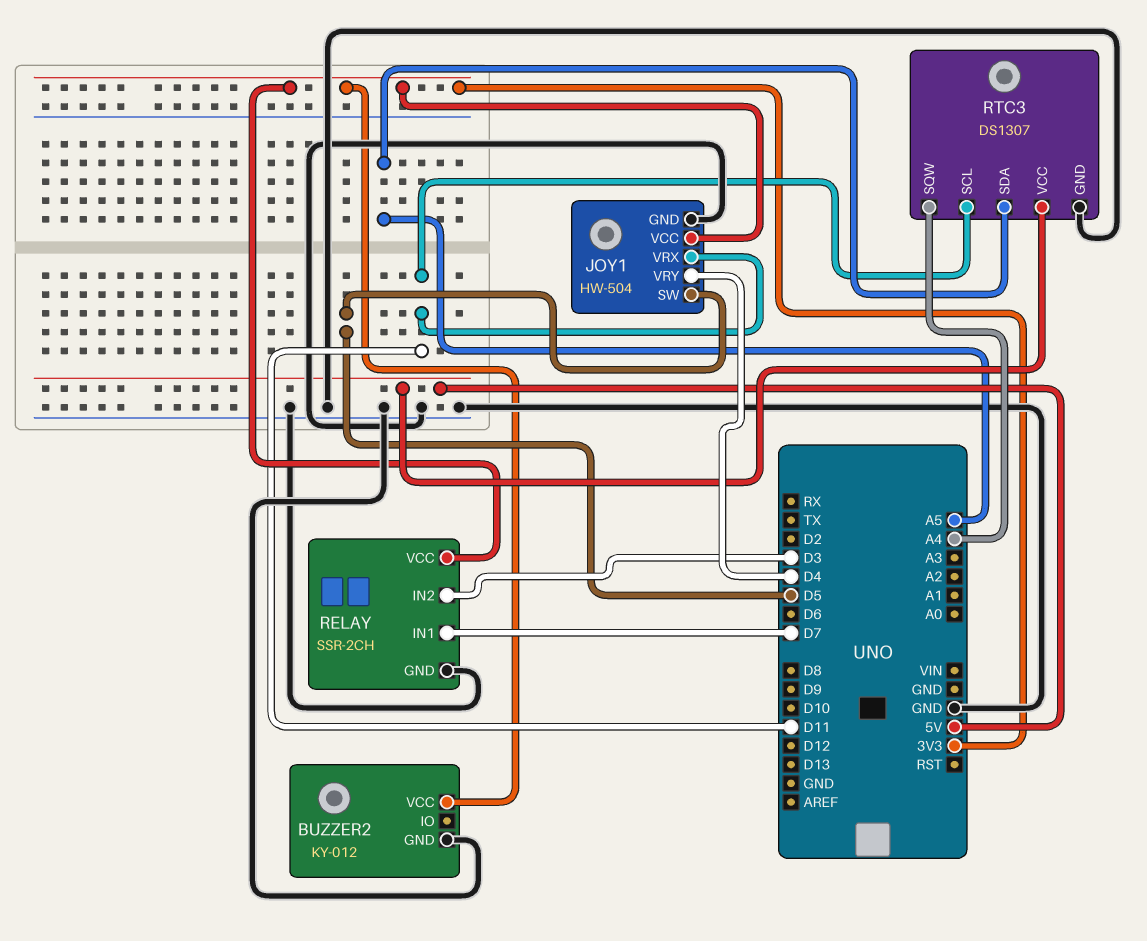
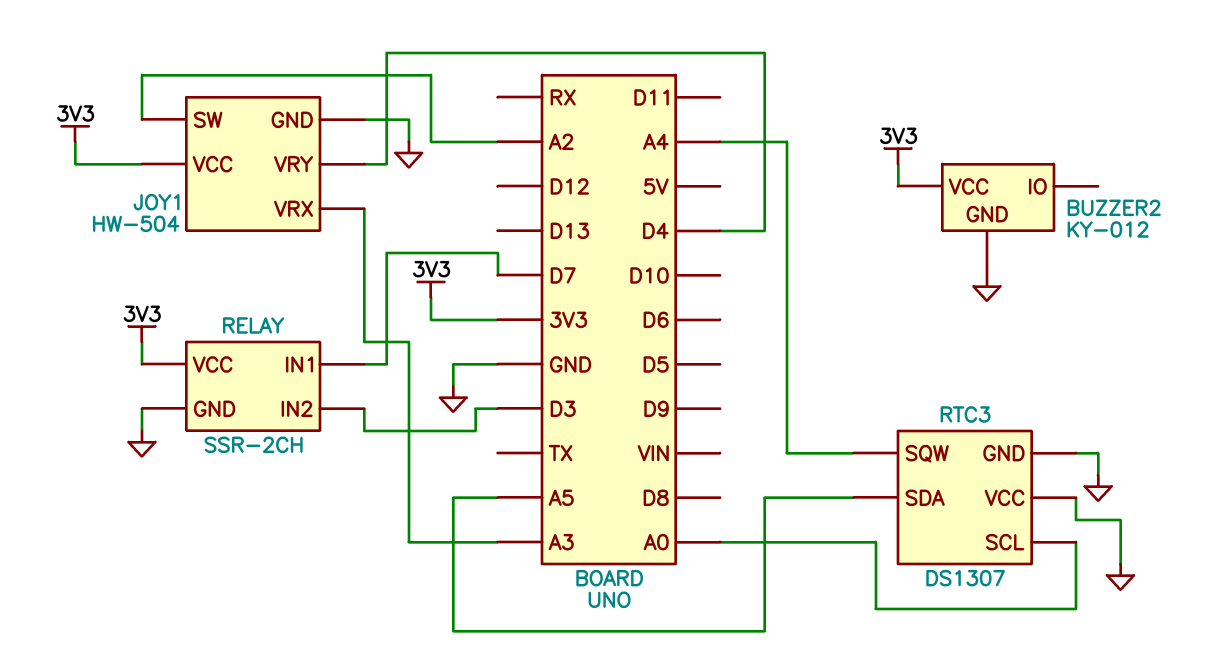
JOY1 pin SW: D5 -> A2
JOY1 pin VRX: D11 -> A3
RTC3 pin SCL: D11 -> A0
RTC3 pin VCC: 5V -> GND

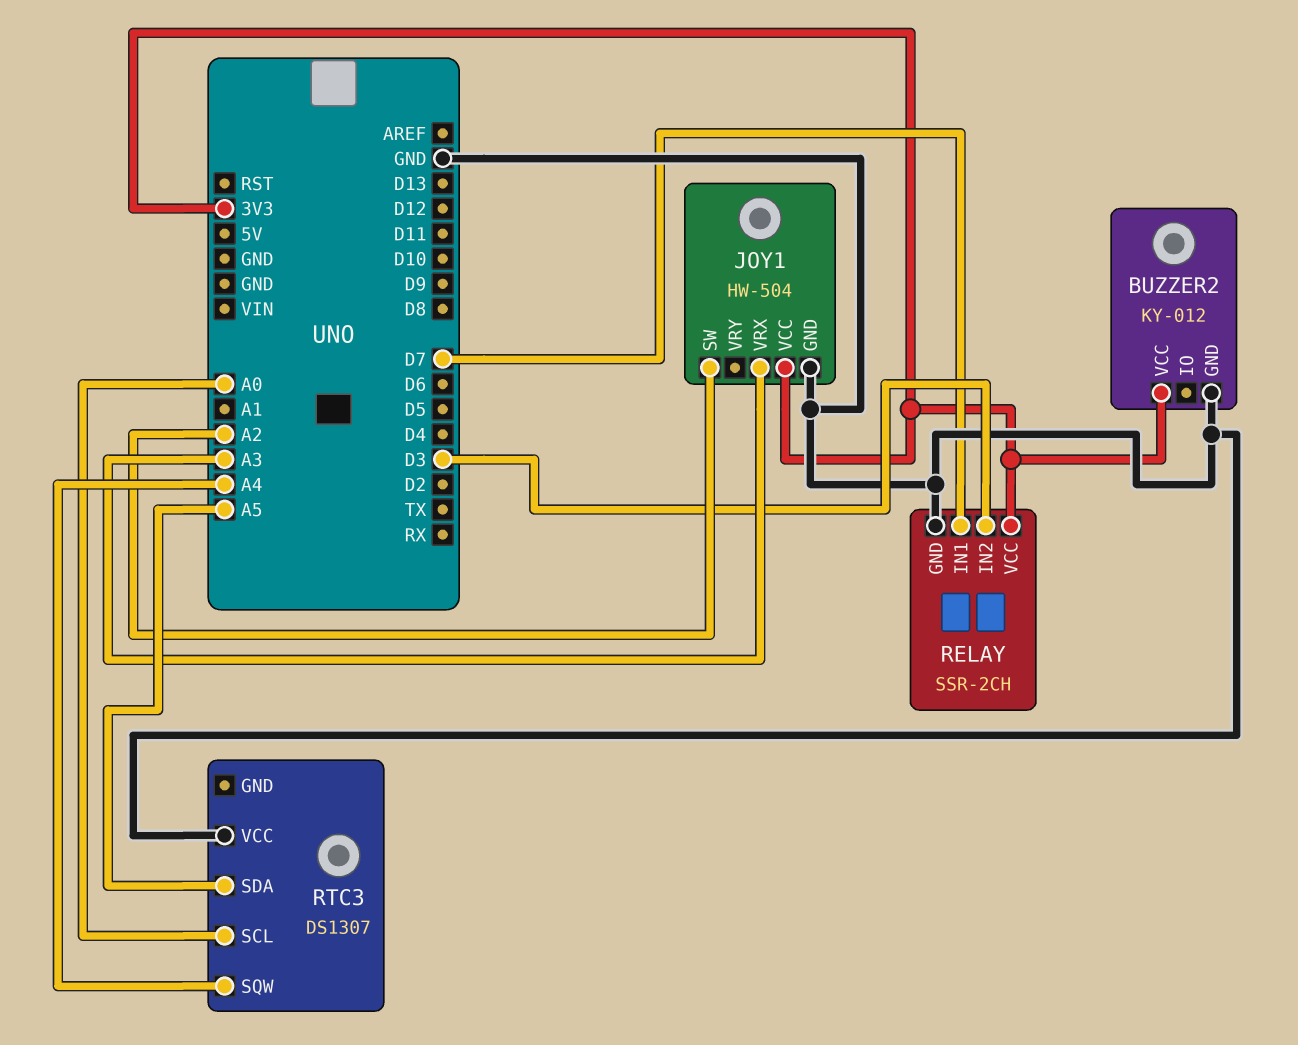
JOY1 pin VRY: D4 -> none
RTC3 pin GND: GND -> none

